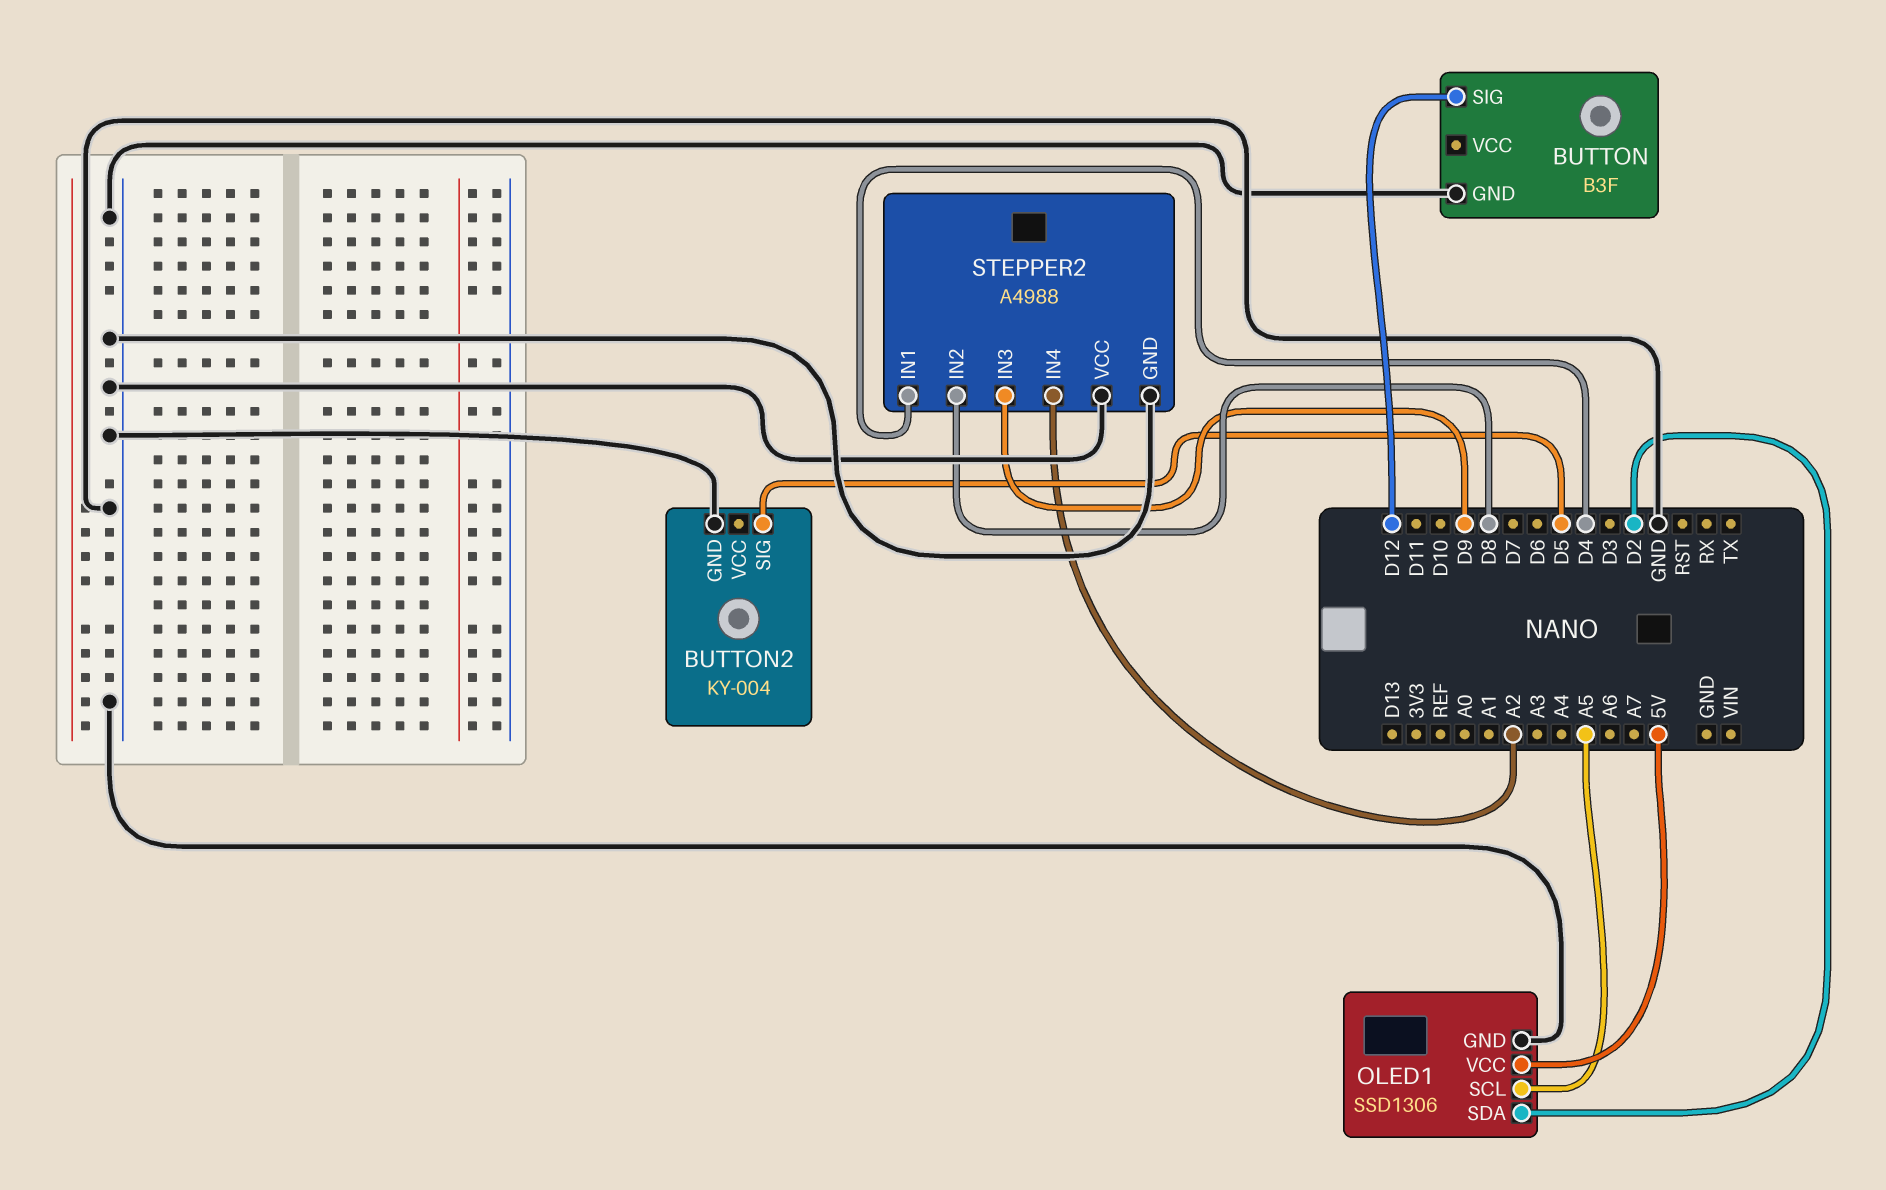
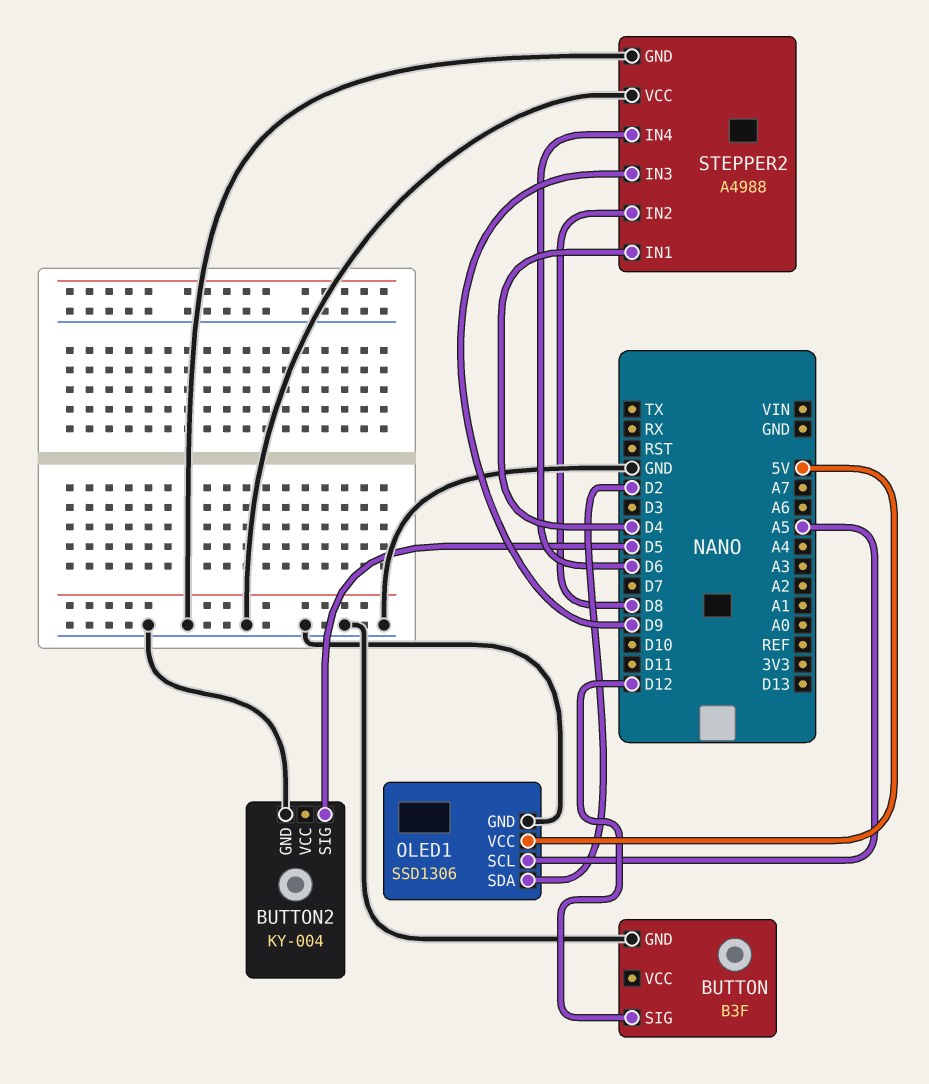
STEPPER2 pin IN4: A2 -> D6

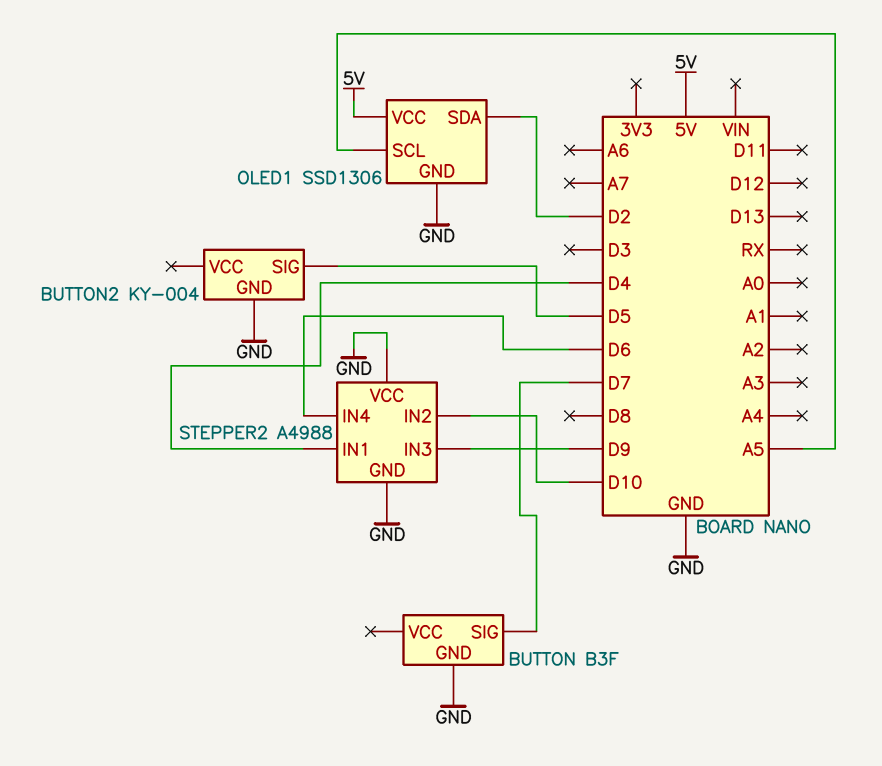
BUTTON pin SIG: D12 -> D7
STEPPER2 pin IN2: D8 -> D10

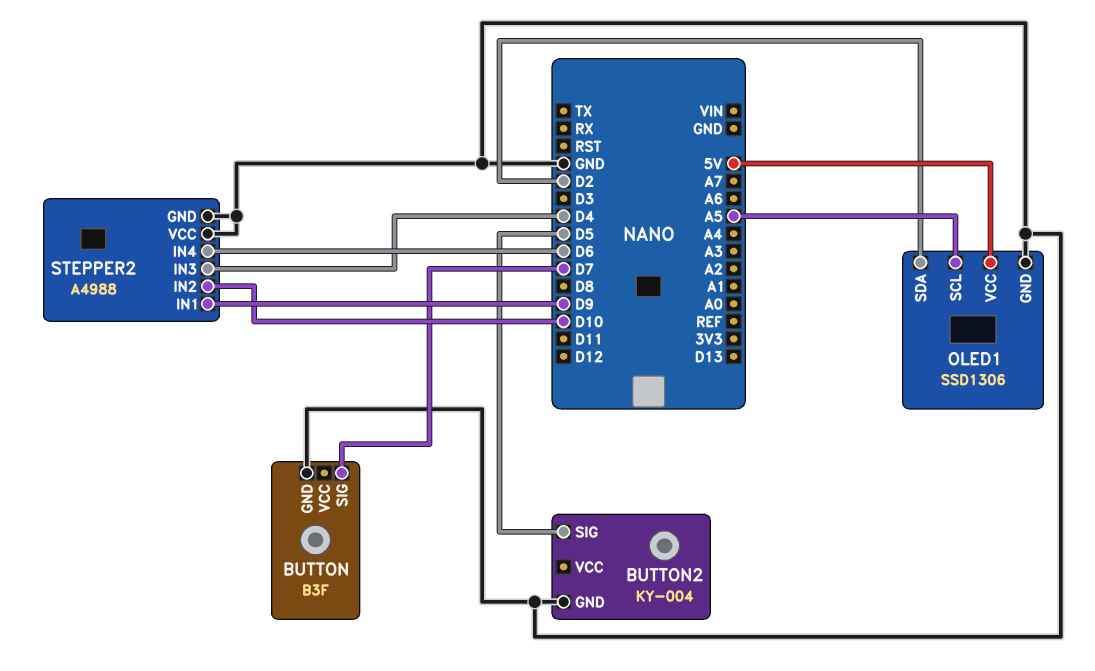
STEPPER2 pin IN1: D4 -> D9
STEPPER2 pin IN3: D9 -> D4

